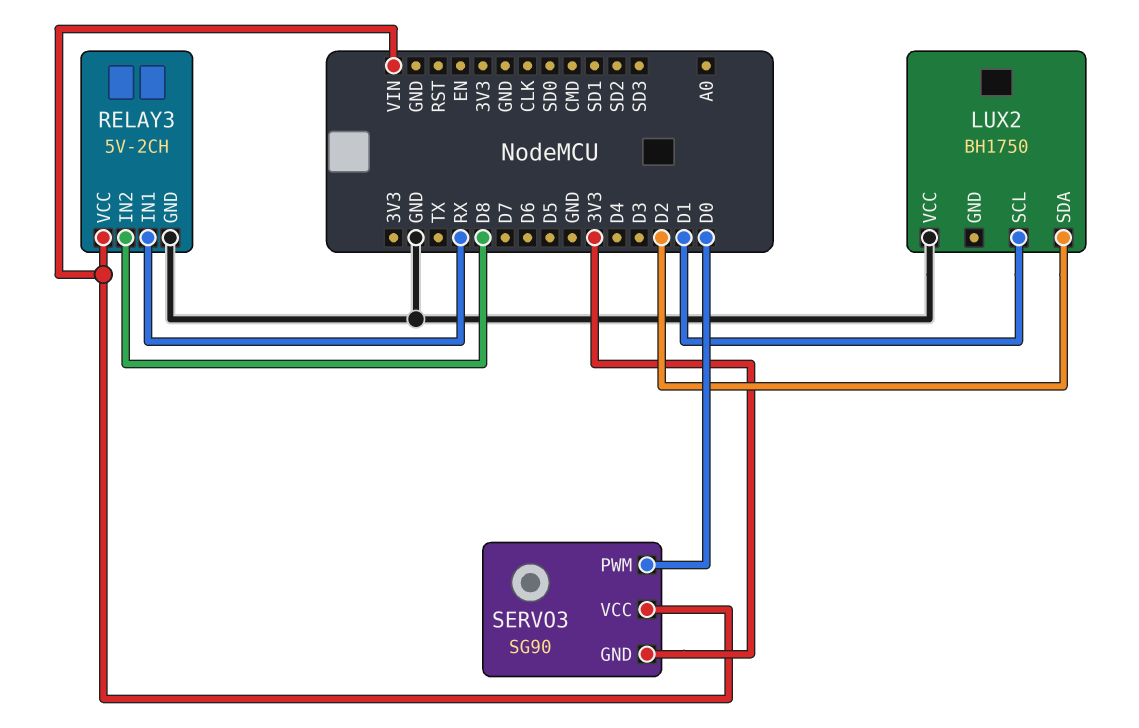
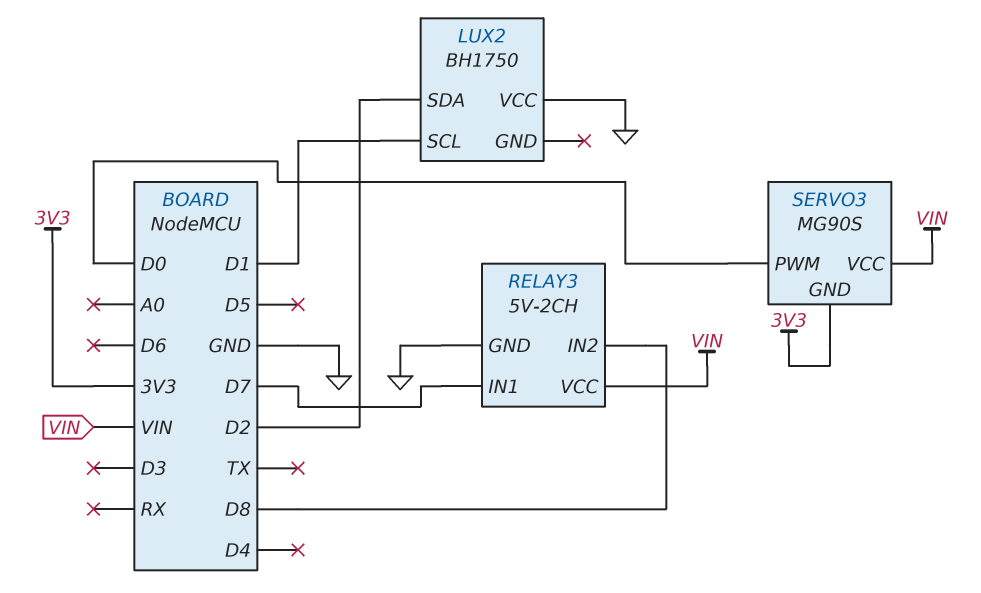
RELAY3 pin IN1: RX -> D7
SERVO3: SG90 -> MG90S

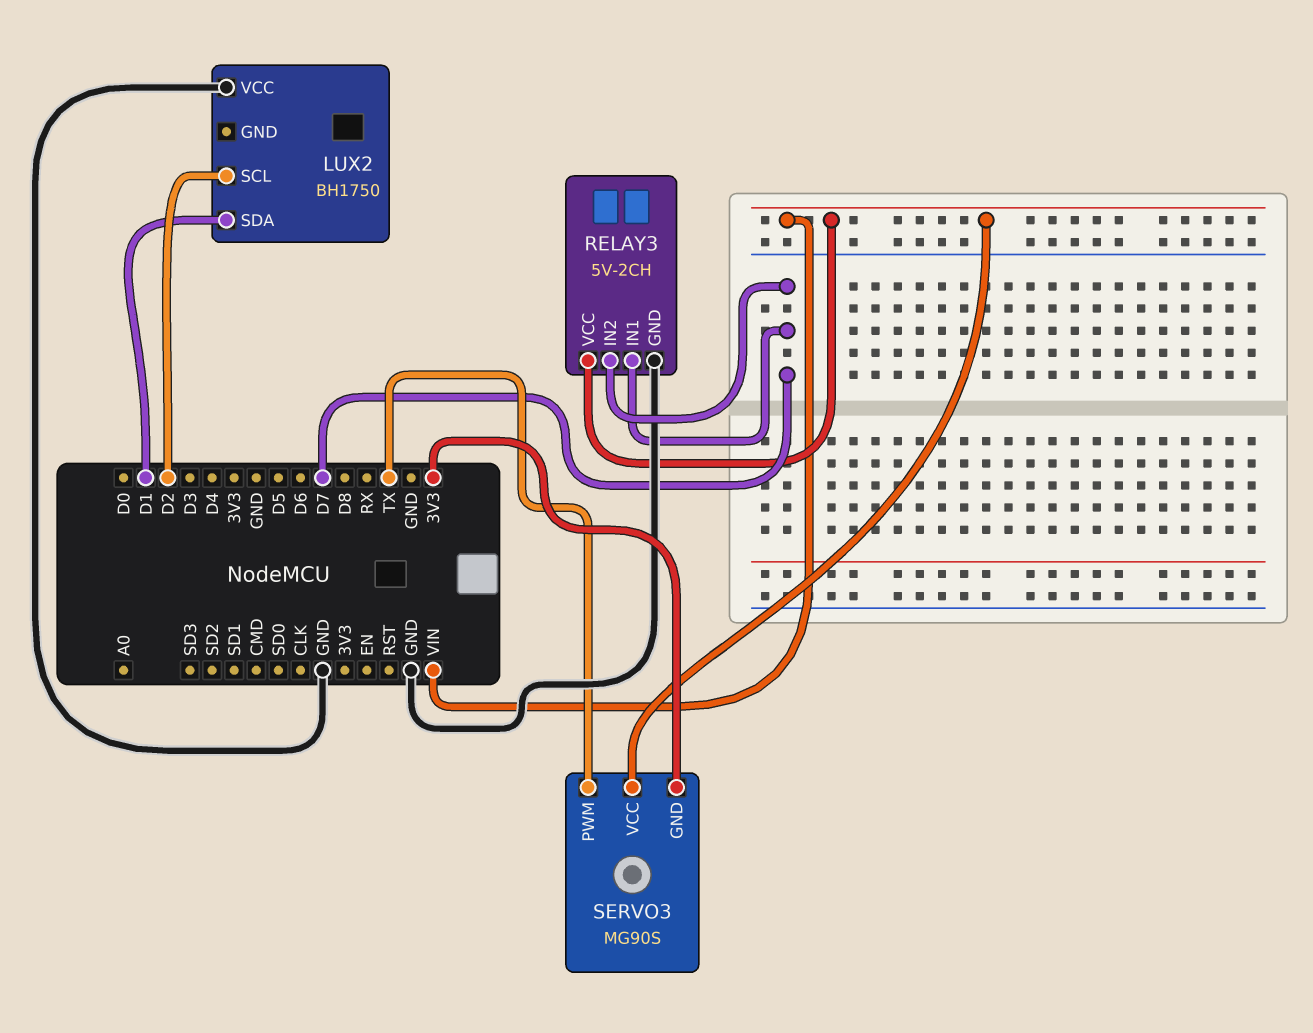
LUX2 pin SCL: D1 -> D2
LUX2 pin SDA: D2 -> D1
RELAY3 pin IN2: D8 -> D7
SERVO3 pin PWM: D0 -> TX

